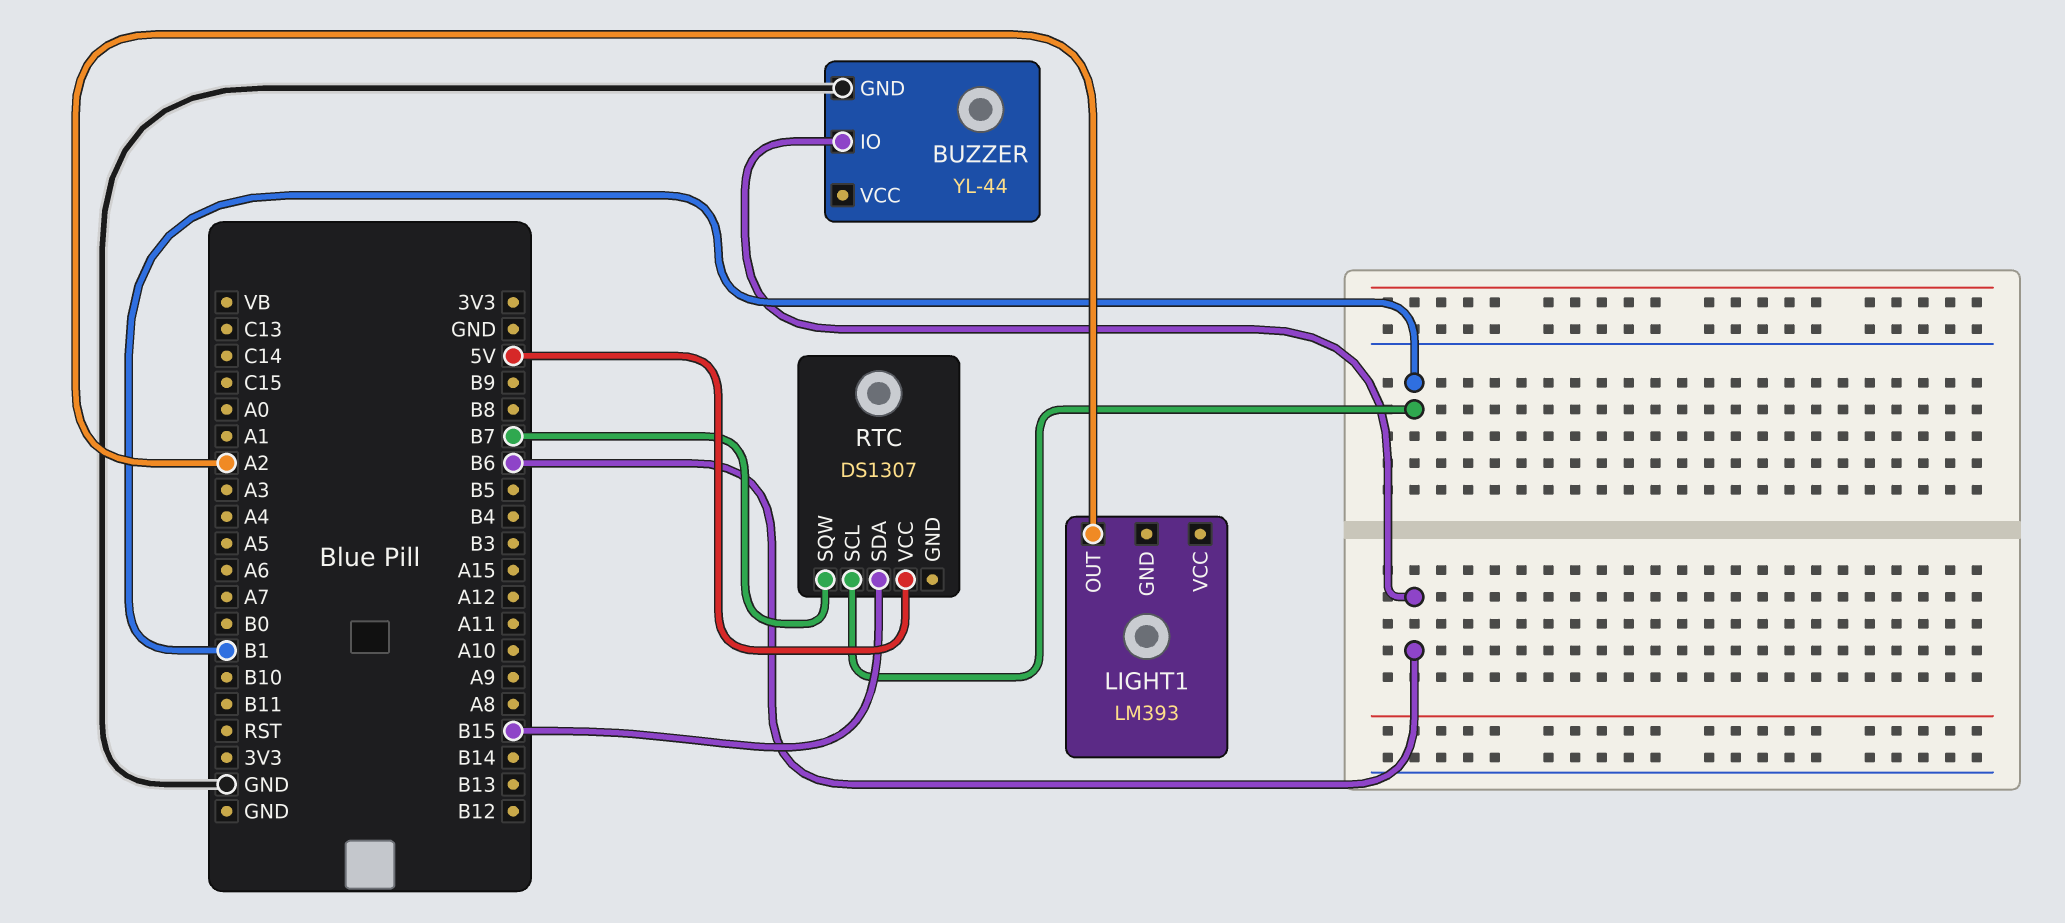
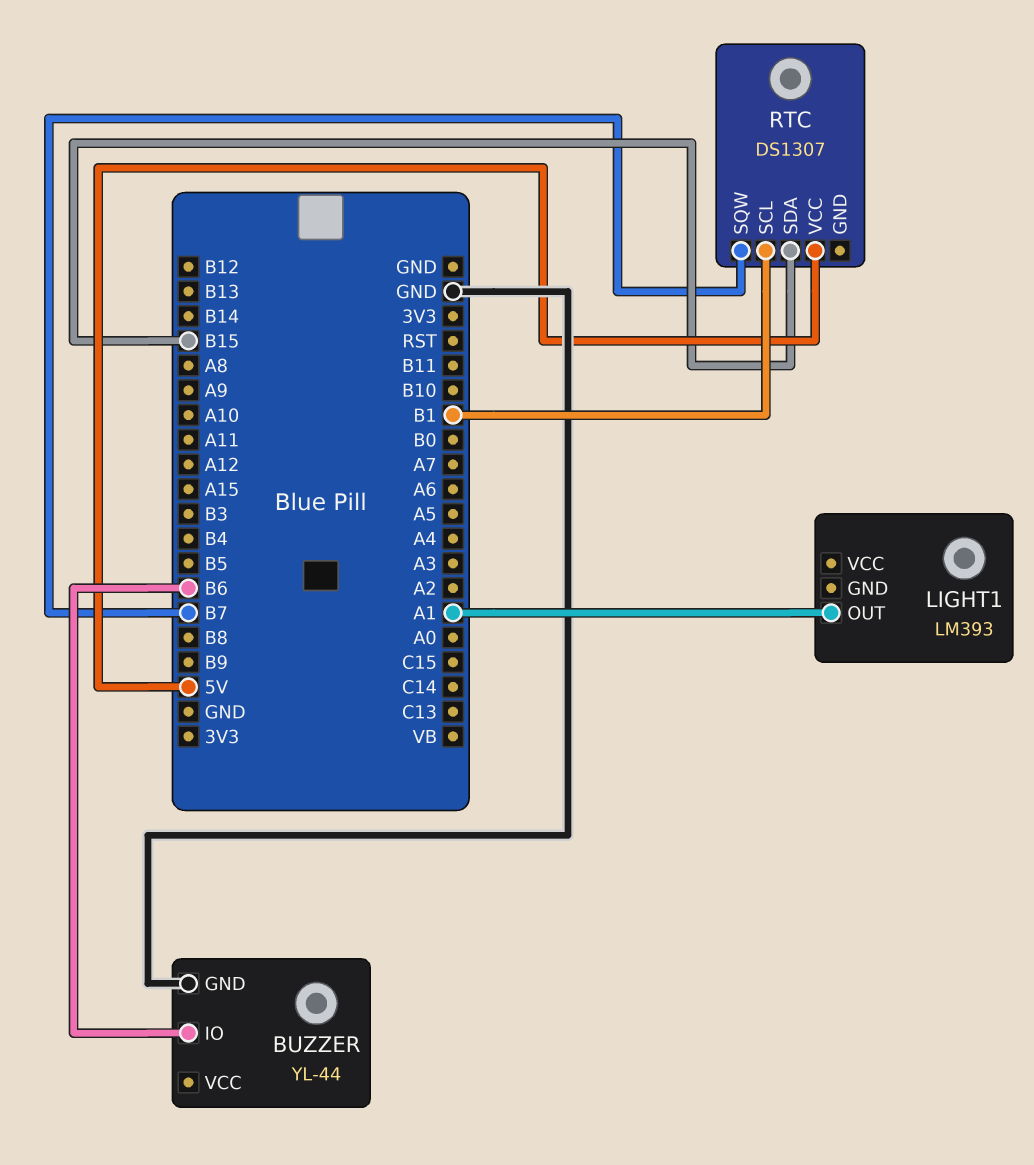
LIGHT1 pin OUT: A2 -> A1

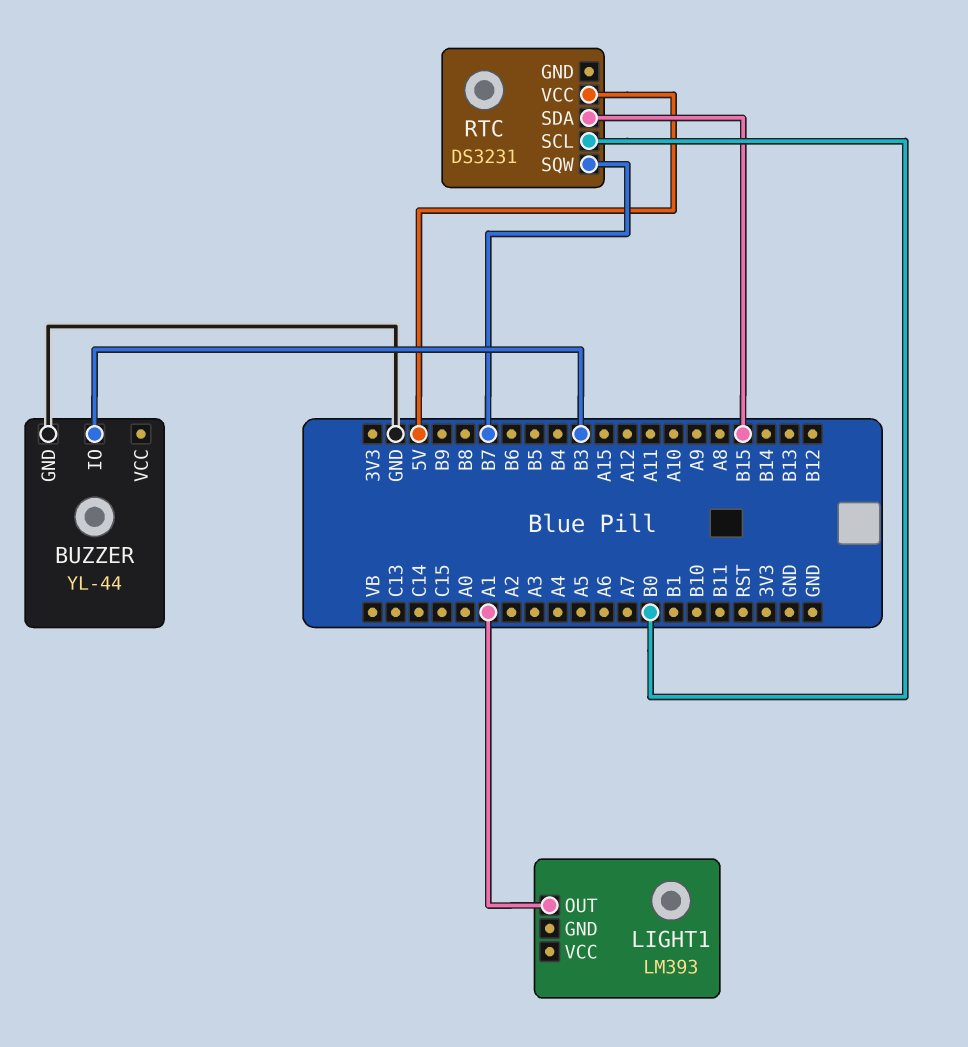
BUZZER pin IO: B6 -> B3
RTC: DS1307 -> DS3231
RTC pin SCL: B1 -> B0

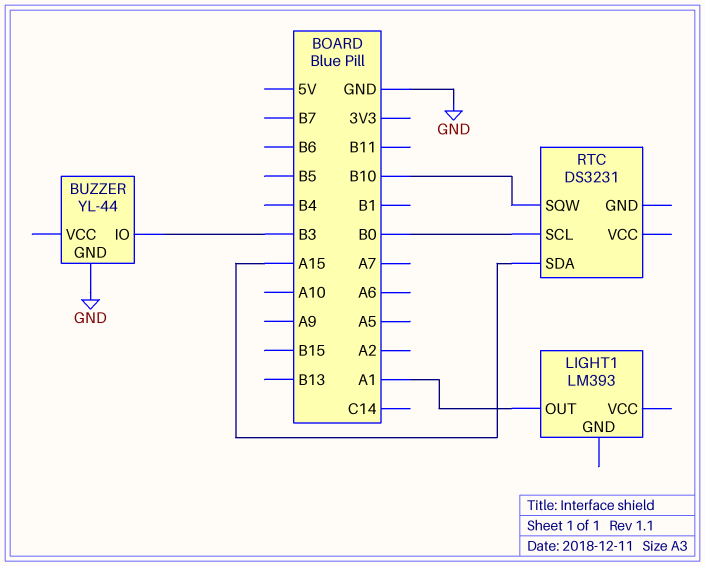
RTC pin SDA: B15 -> A15
RTC pin SQW: B7 -> B10
RTC pin VCC: 5V -> none

